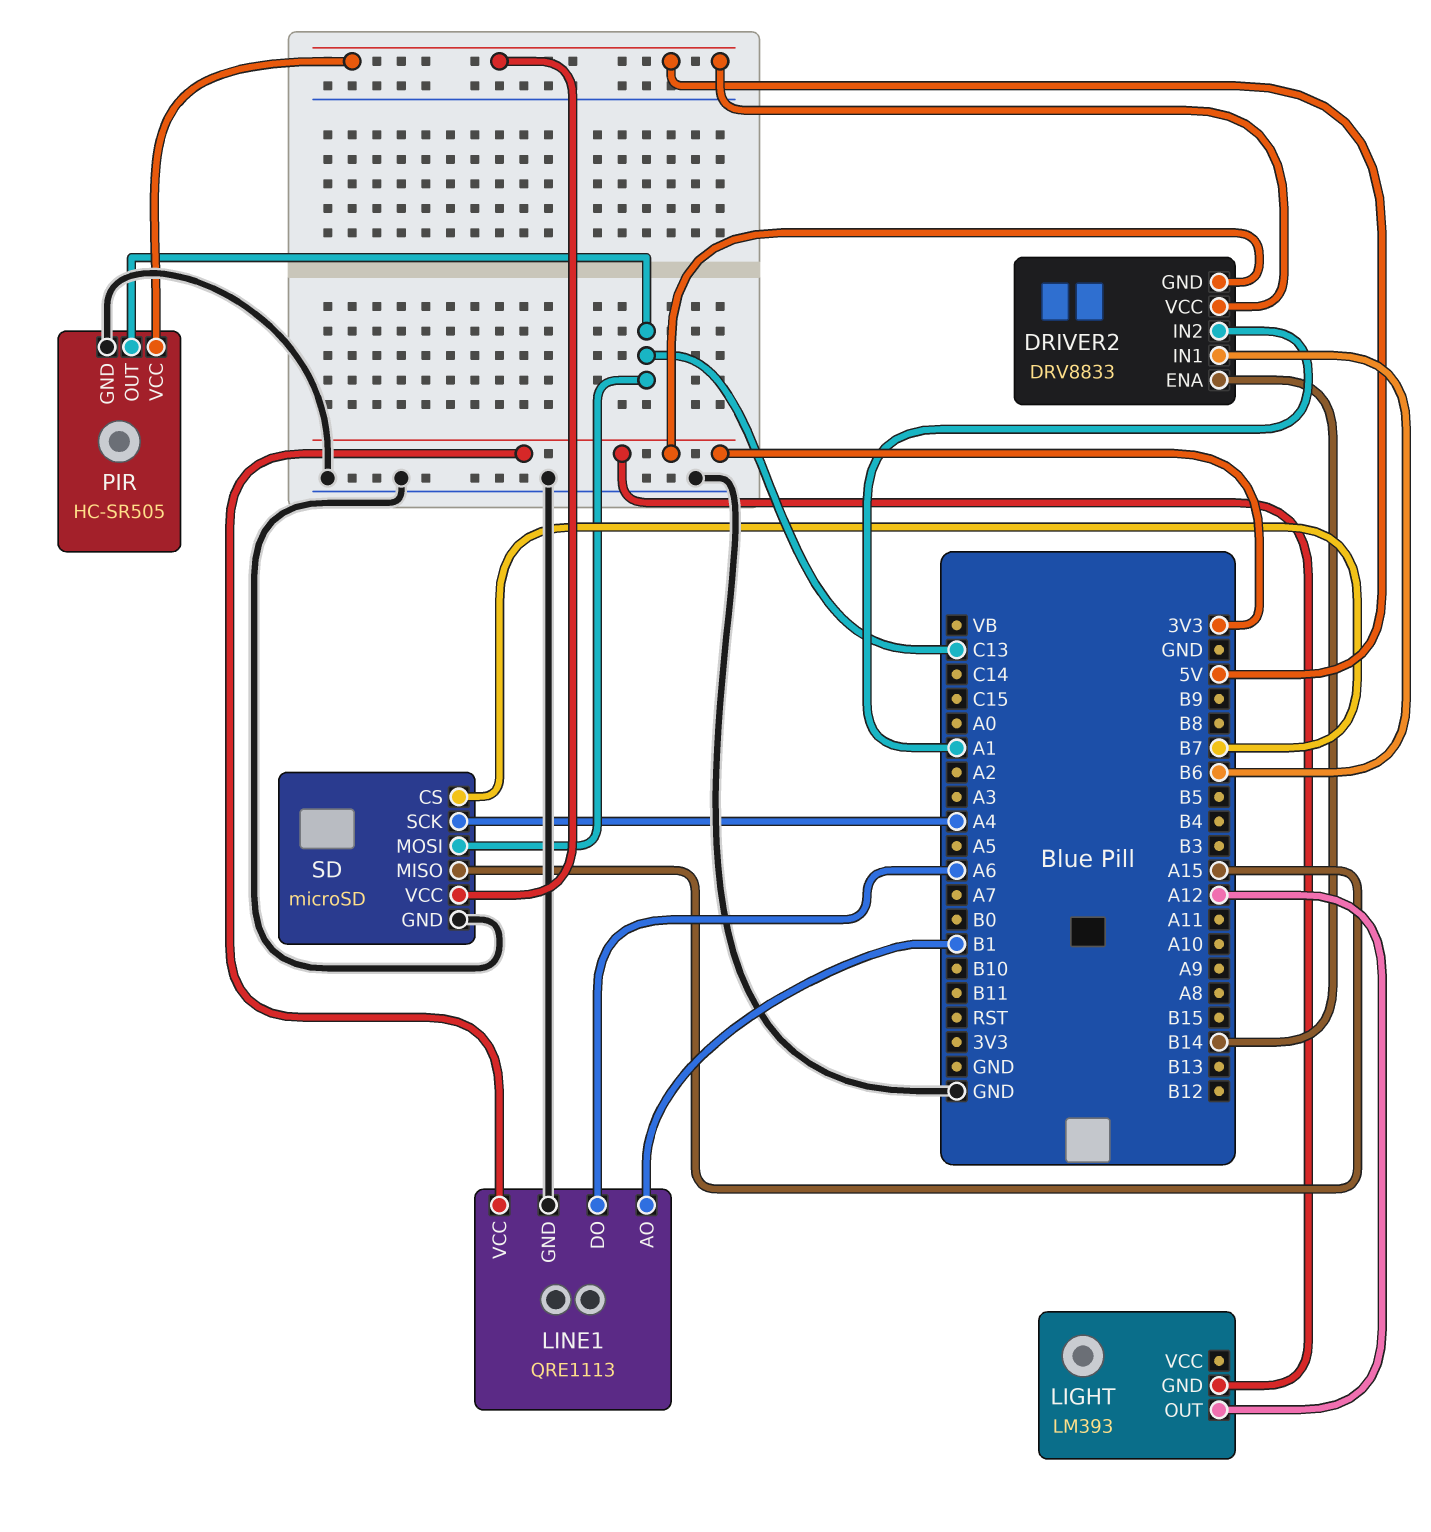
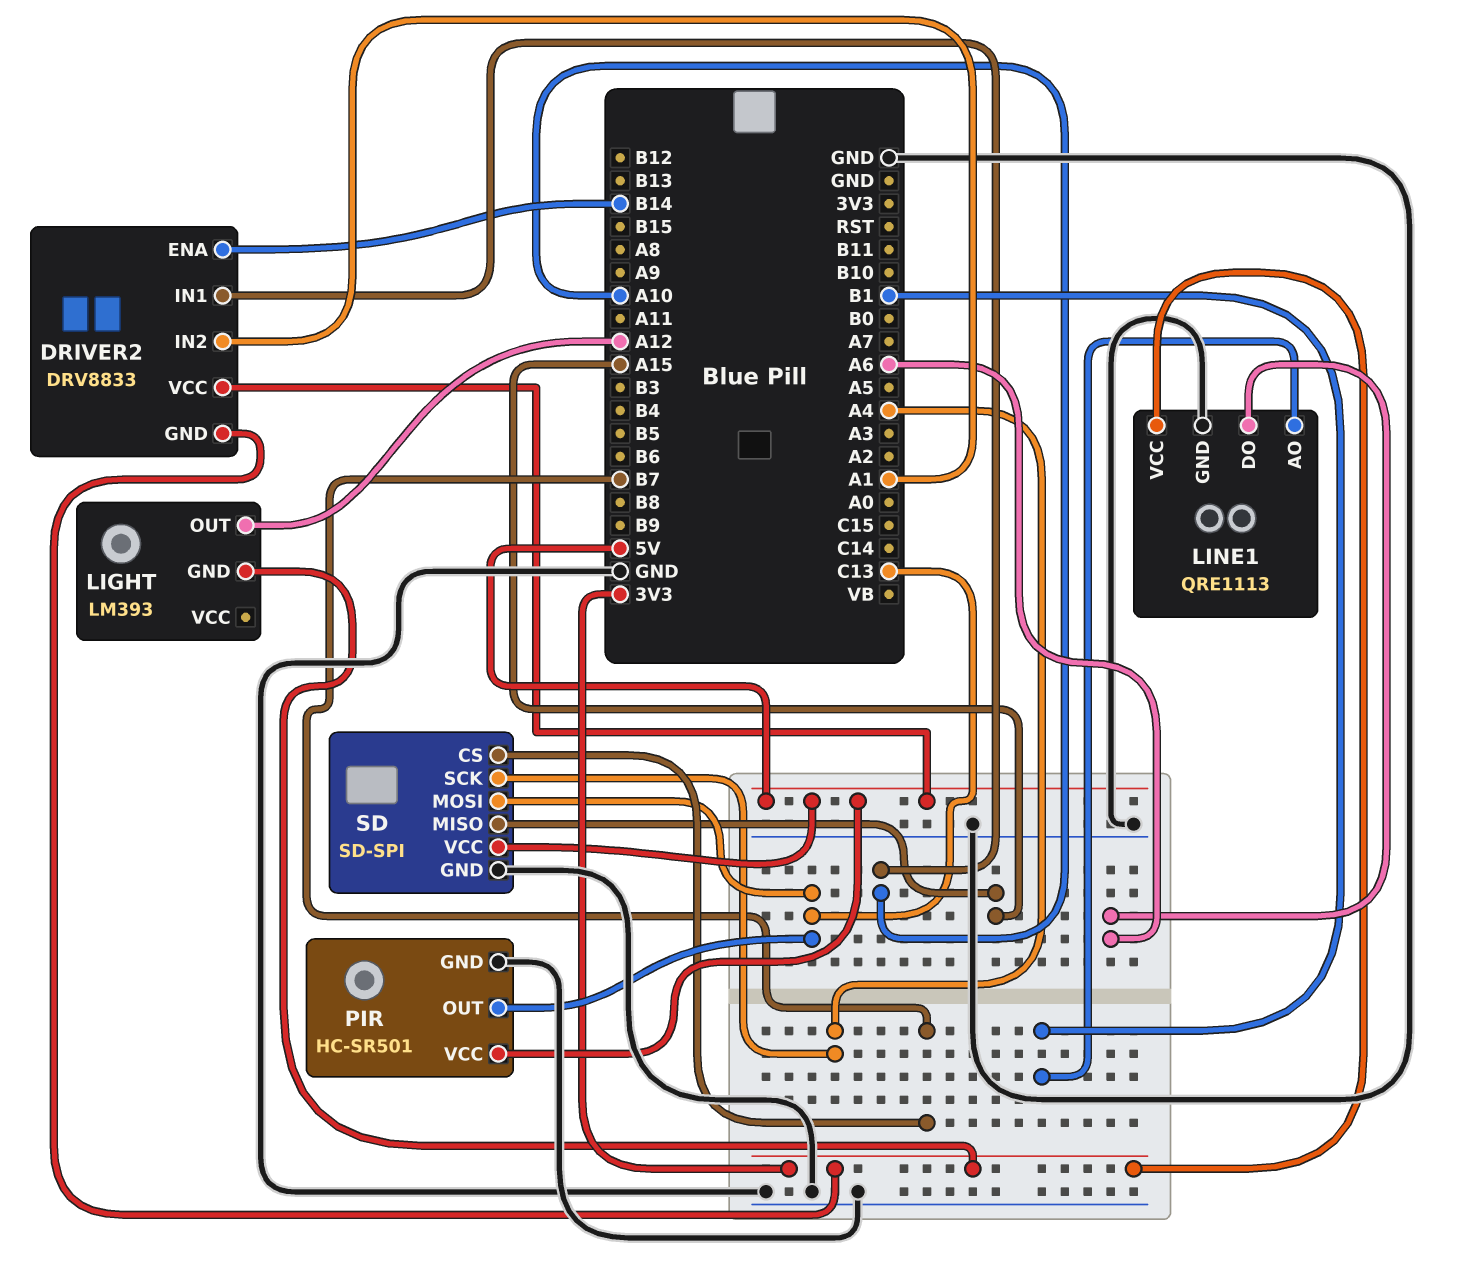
DRIVER2 pin IN1: B6 -> A10
PIR: HC-SR505 -> HC-SR501
SD: microSD -> SD-SPI

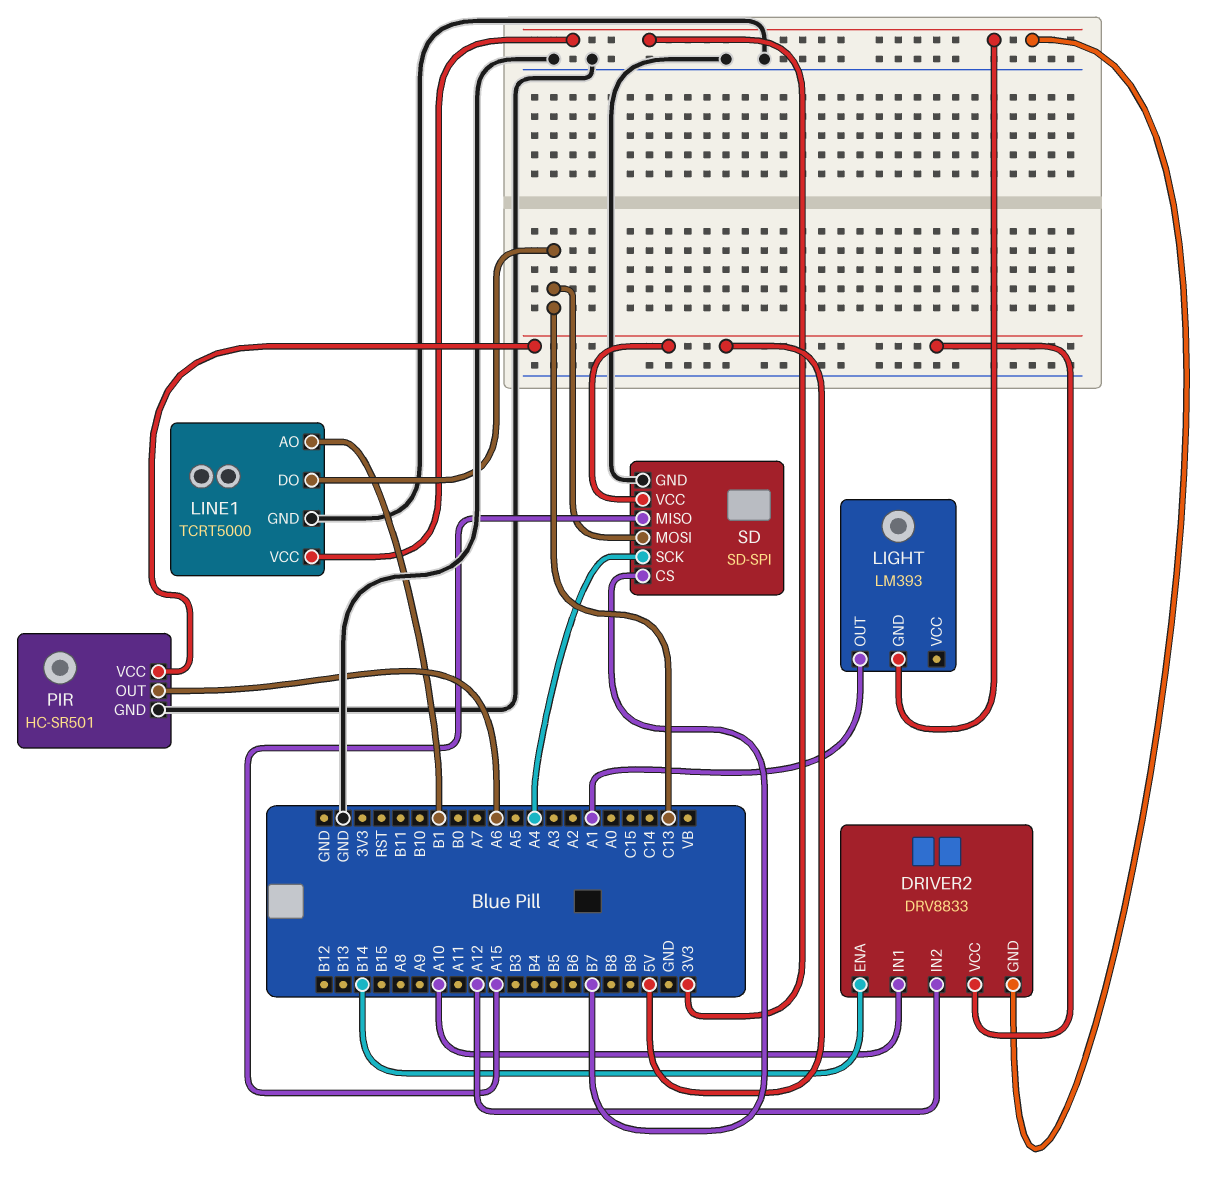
DRIVER2 pin IN2: A1 -> A12
LIGHT pin OUT: A12 -> A1
LINE1: QRE1113 -> TCRT5000
LINE1 pin DO: A6 -> C13
PIR pin OUT: C13 -> A6

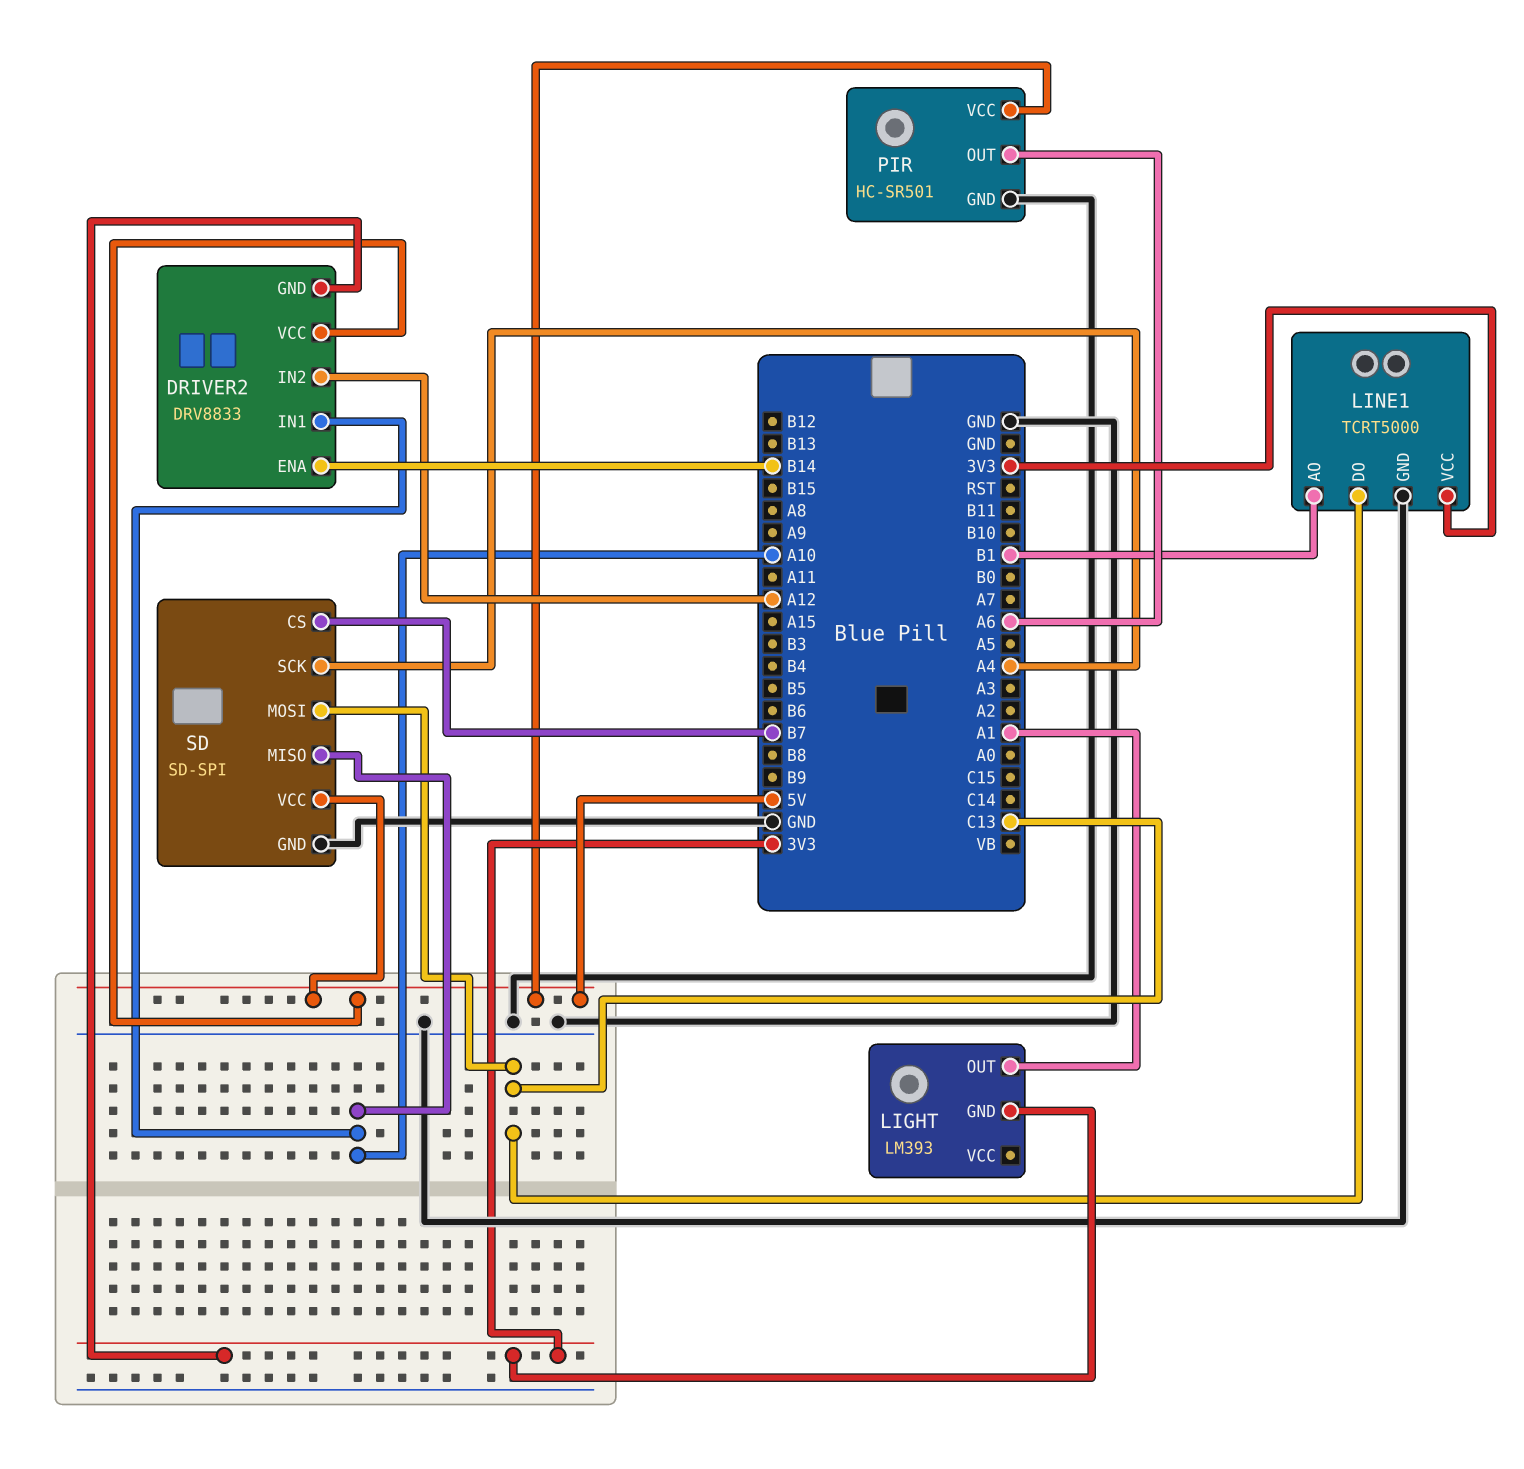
SD pin MISO: A15 -> A10

